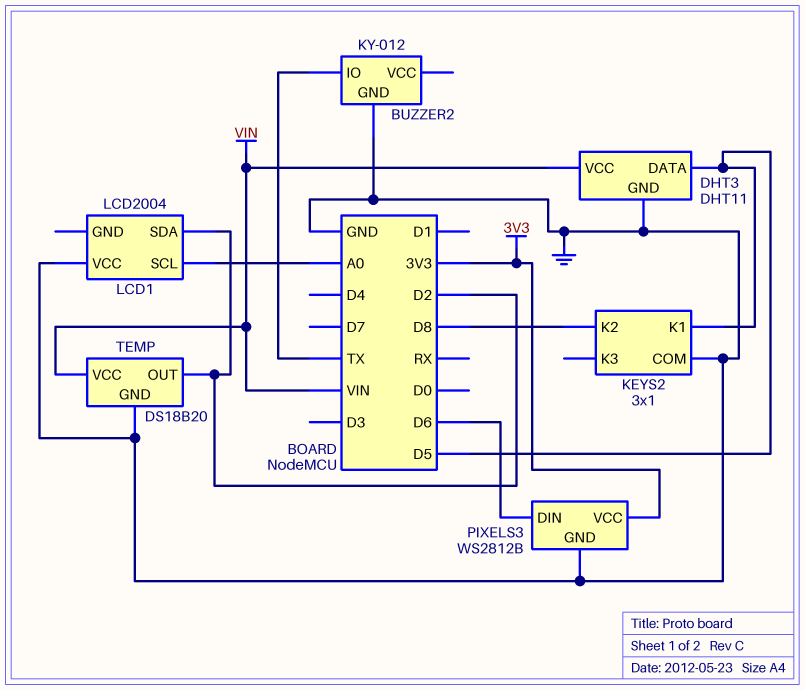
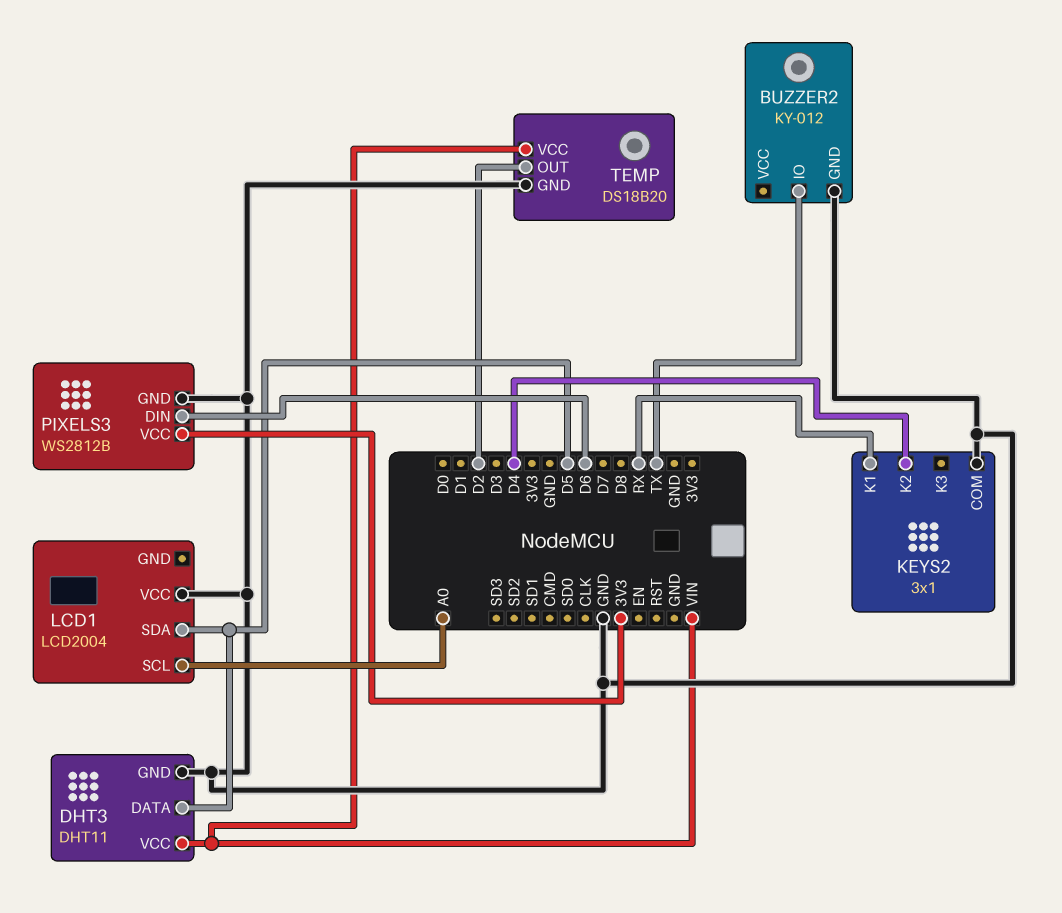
KEYS2 pin K1: D5 -> RX
KEYS2 pin K2: D8 -> D4
LCD1 pin SDA: D2 -> D5

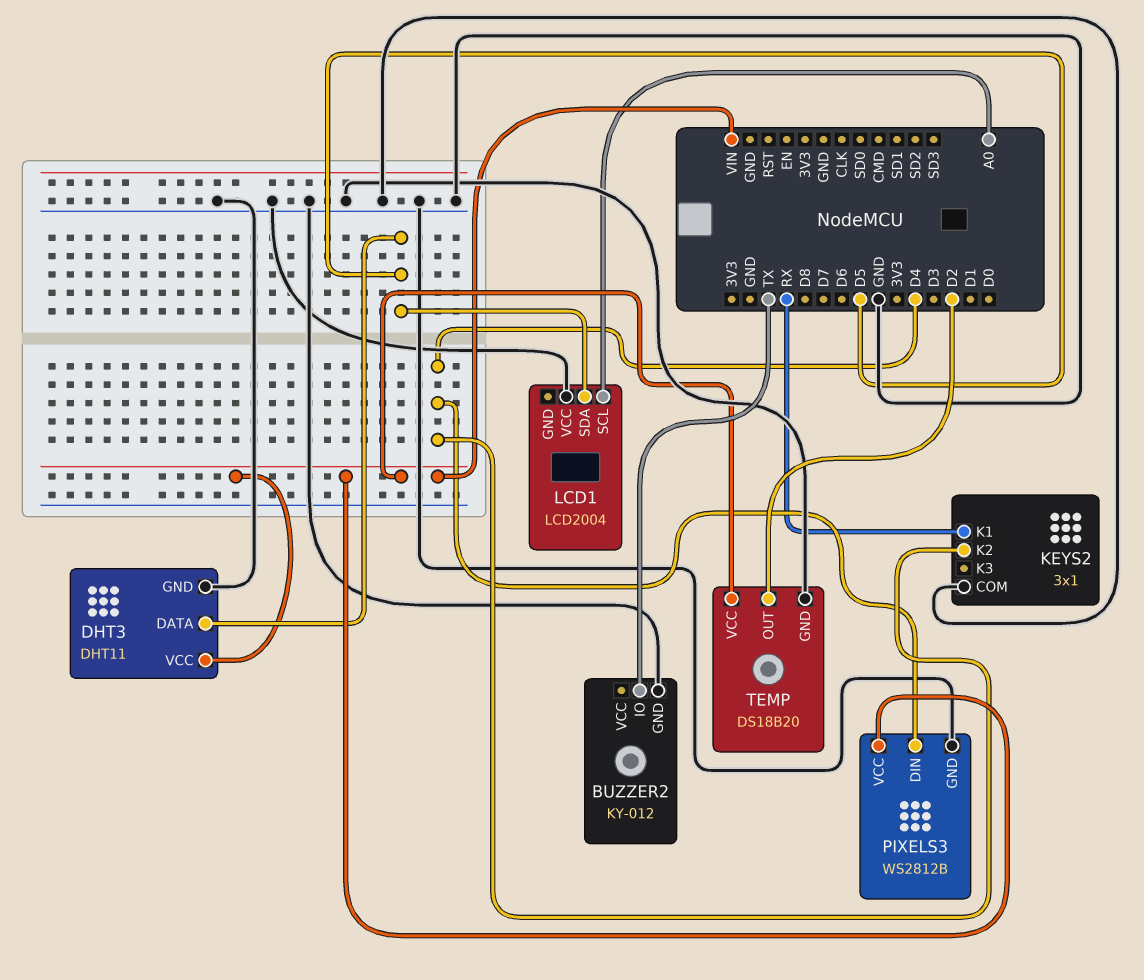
PIXELS3 pin DIN: D6 -> D4
PIXELS3 pin VCC: 3V3 -> VIN

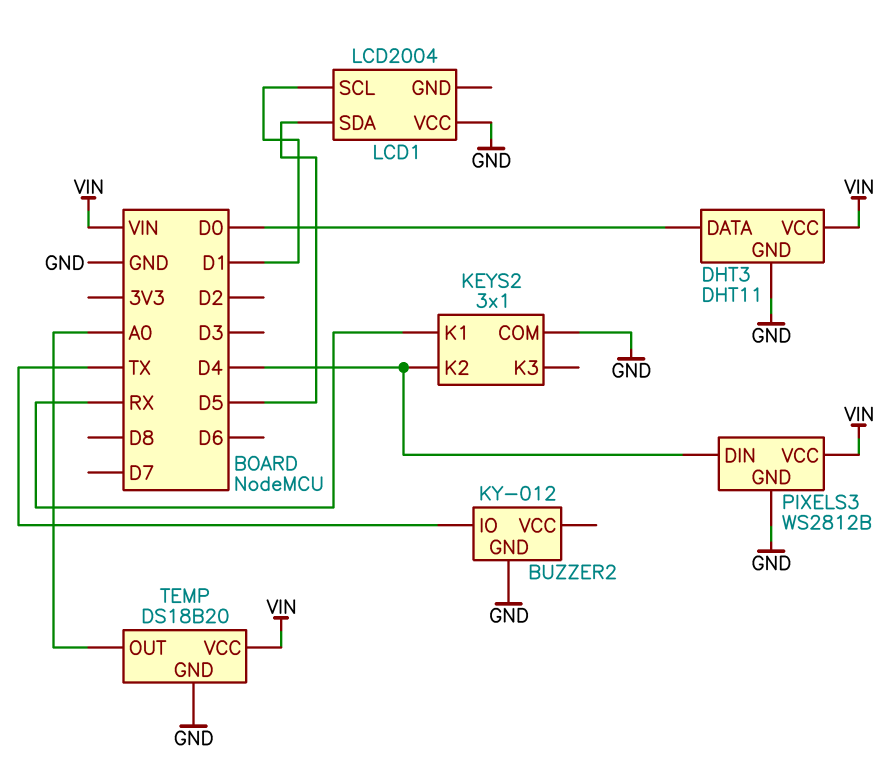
DHT3 pin DATA: D5 -> D0
LCD1 pin SCL: A0 -> D1
TEMP pin OUT: D2 -> A0

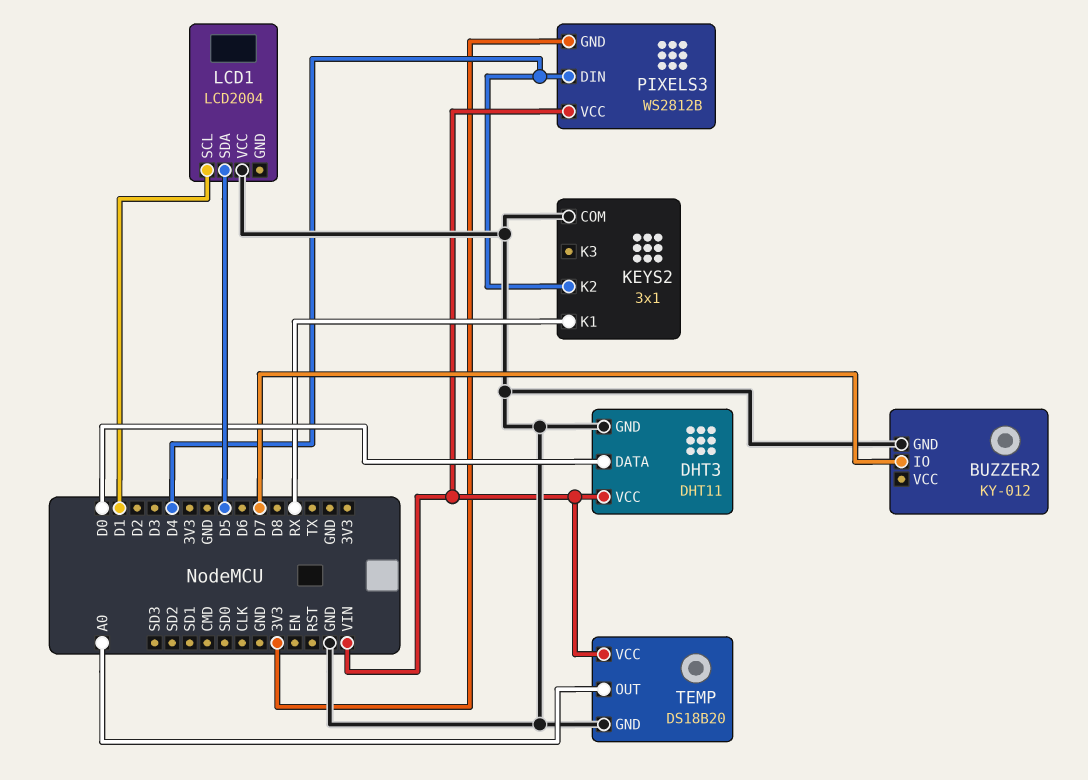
BUZZER2 pin IO: TX -> D7
PIXELS3 pin GND: GND -> 3V3

